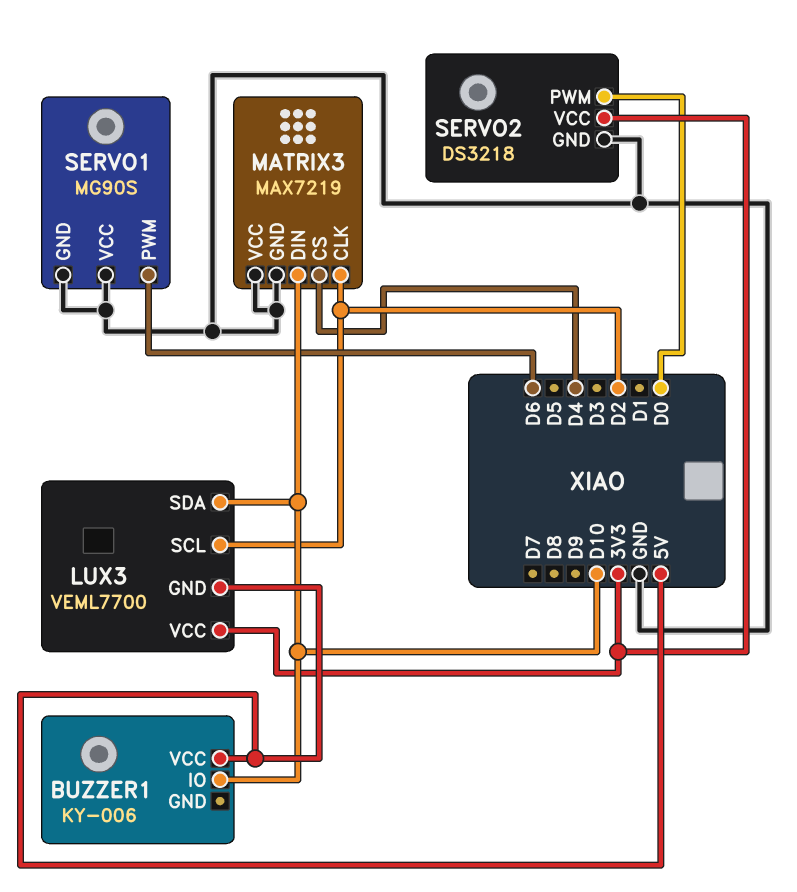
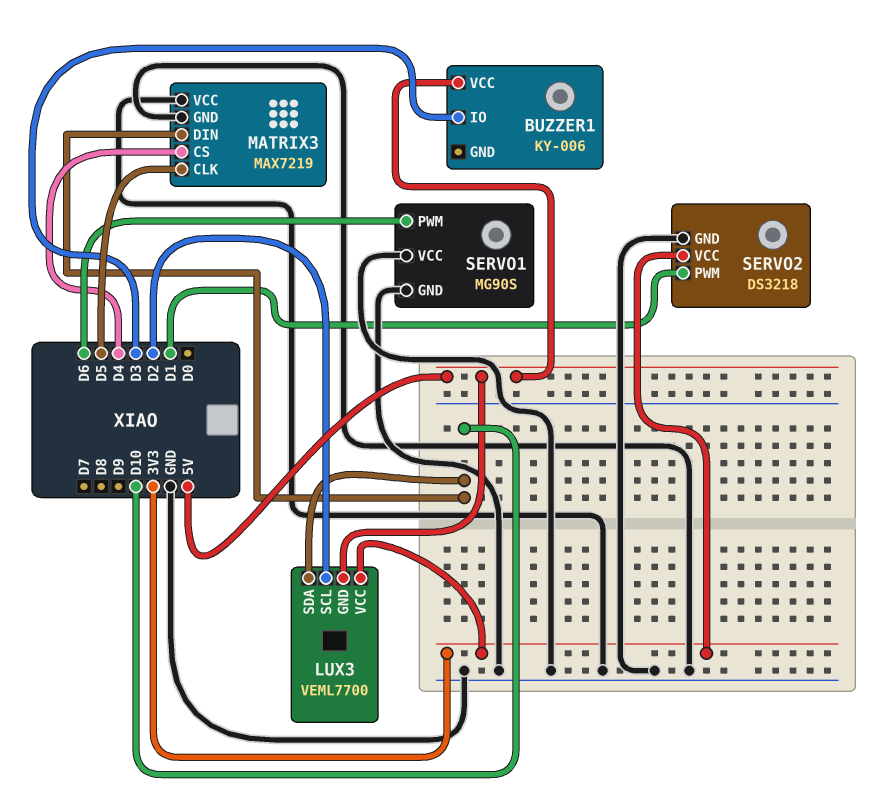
BUZZER1 pin IO: D10 -> D3
MATRIX3 pin CLK: D2 -> D5
SERVO2 pin PWM: D0 -> D1

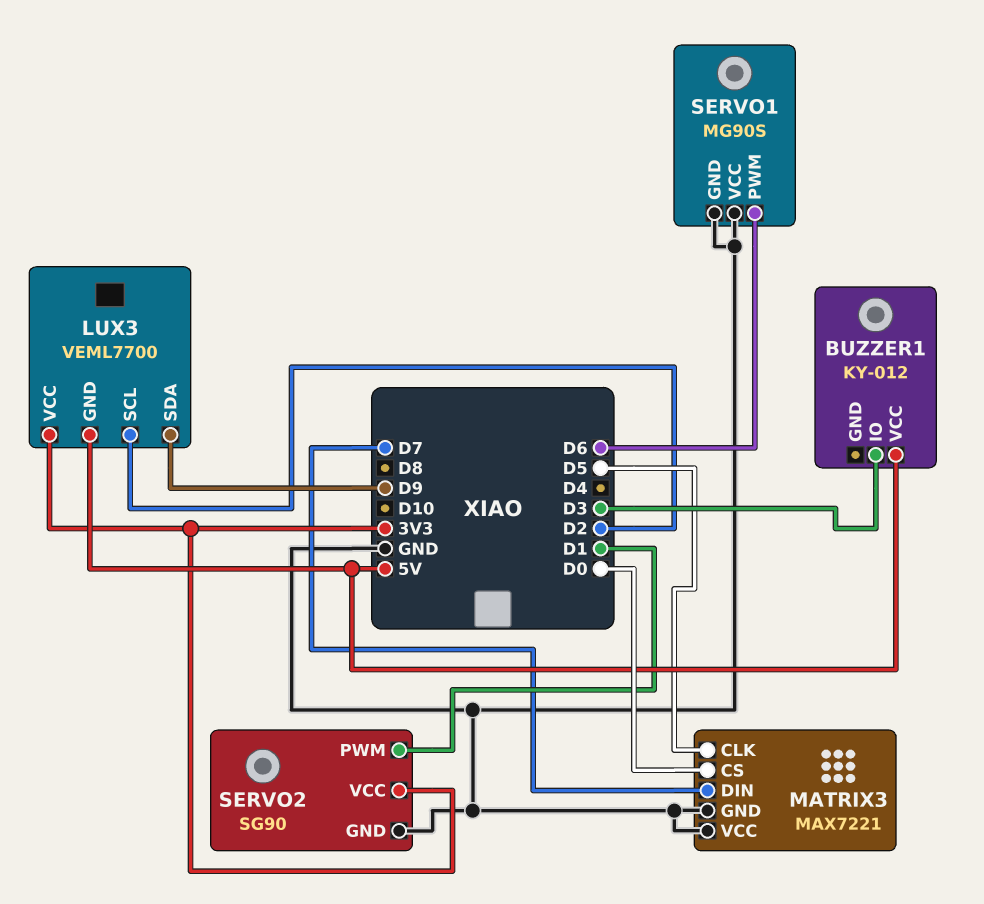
BUZZER1: KY-006 -> KY-012
LUX3 pin SDA: D10 -> D9
MATRIX3: MAX7219 -> MAX7221
MATRIX3 pin CS: D4 -> D0
MATRIX3 pin DIN: D10 -> D7
SERVO2: DS3218 -> SG90

